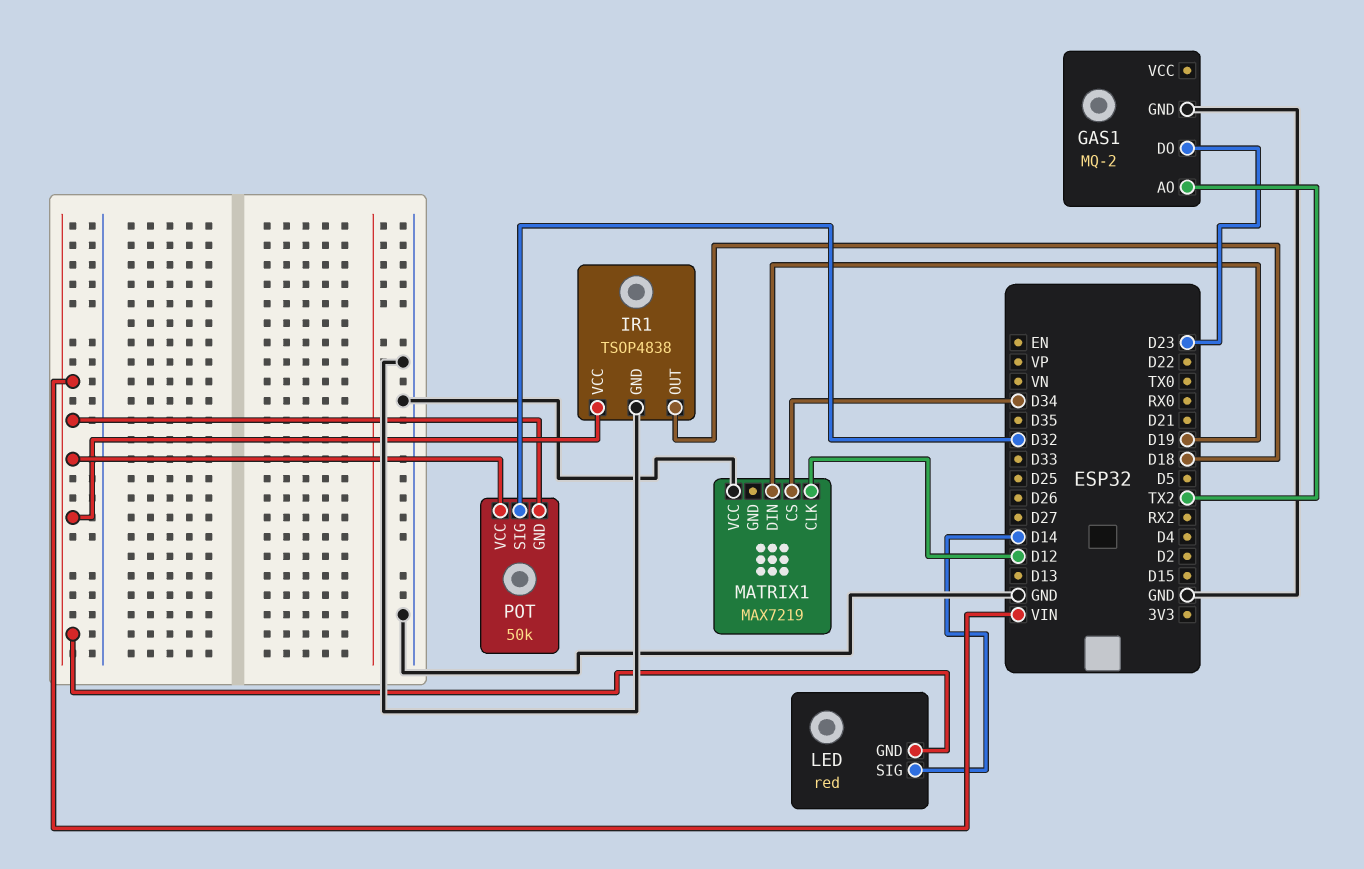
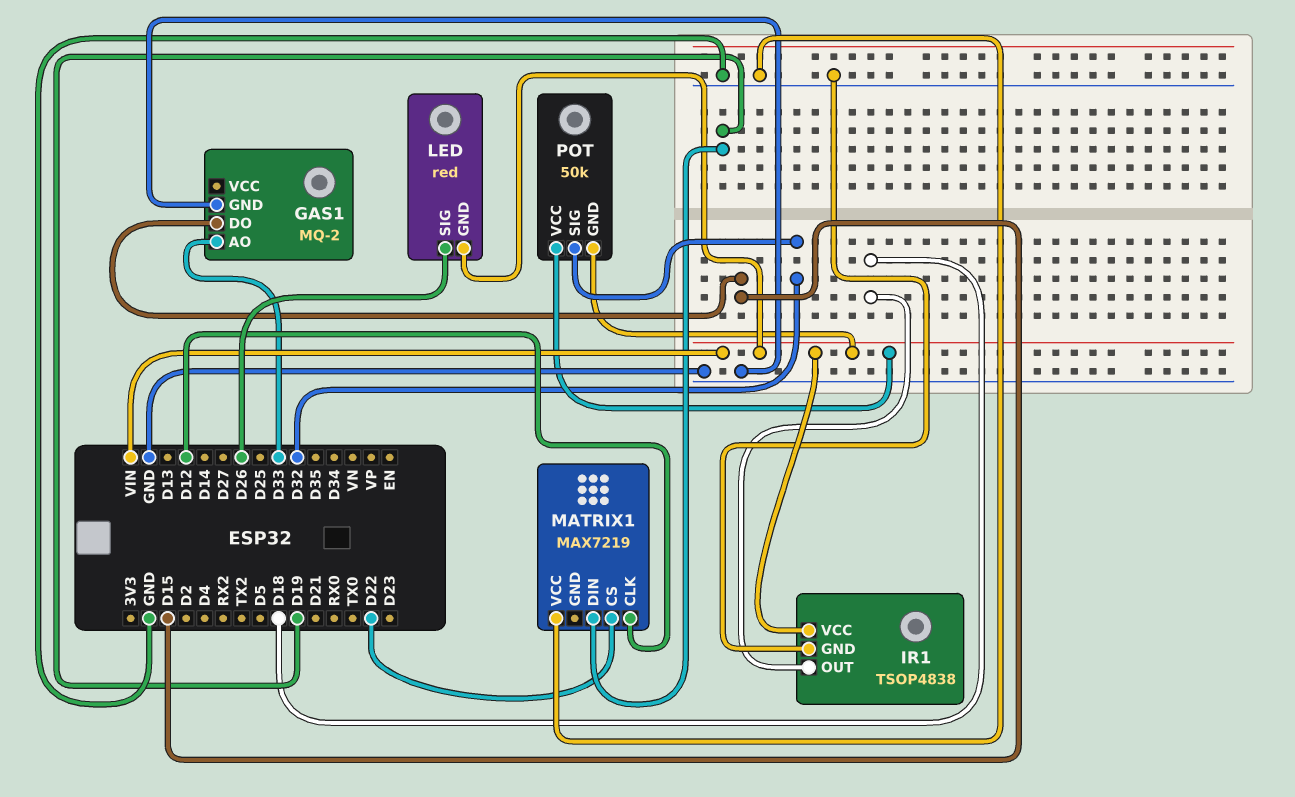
GAS1 pin AO: TX2 -> D33
GAS1 pin DO: D23 -> D15
LED pin SIG: D14 -> D26
MATRIX1 pin CS: D34 -> D22

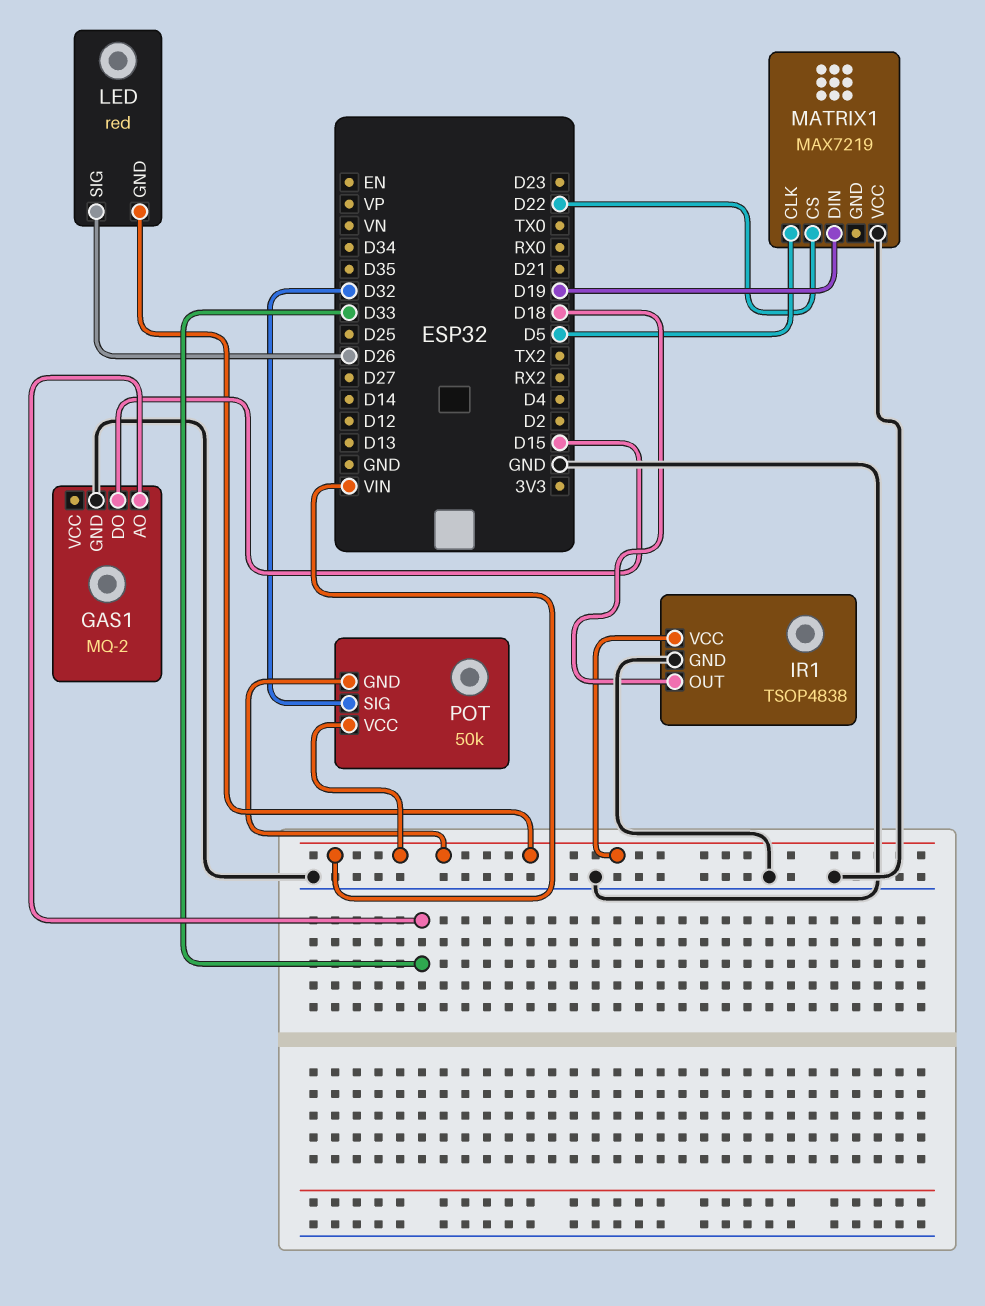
MATRIX1 pin CLK: D12 -> D5

